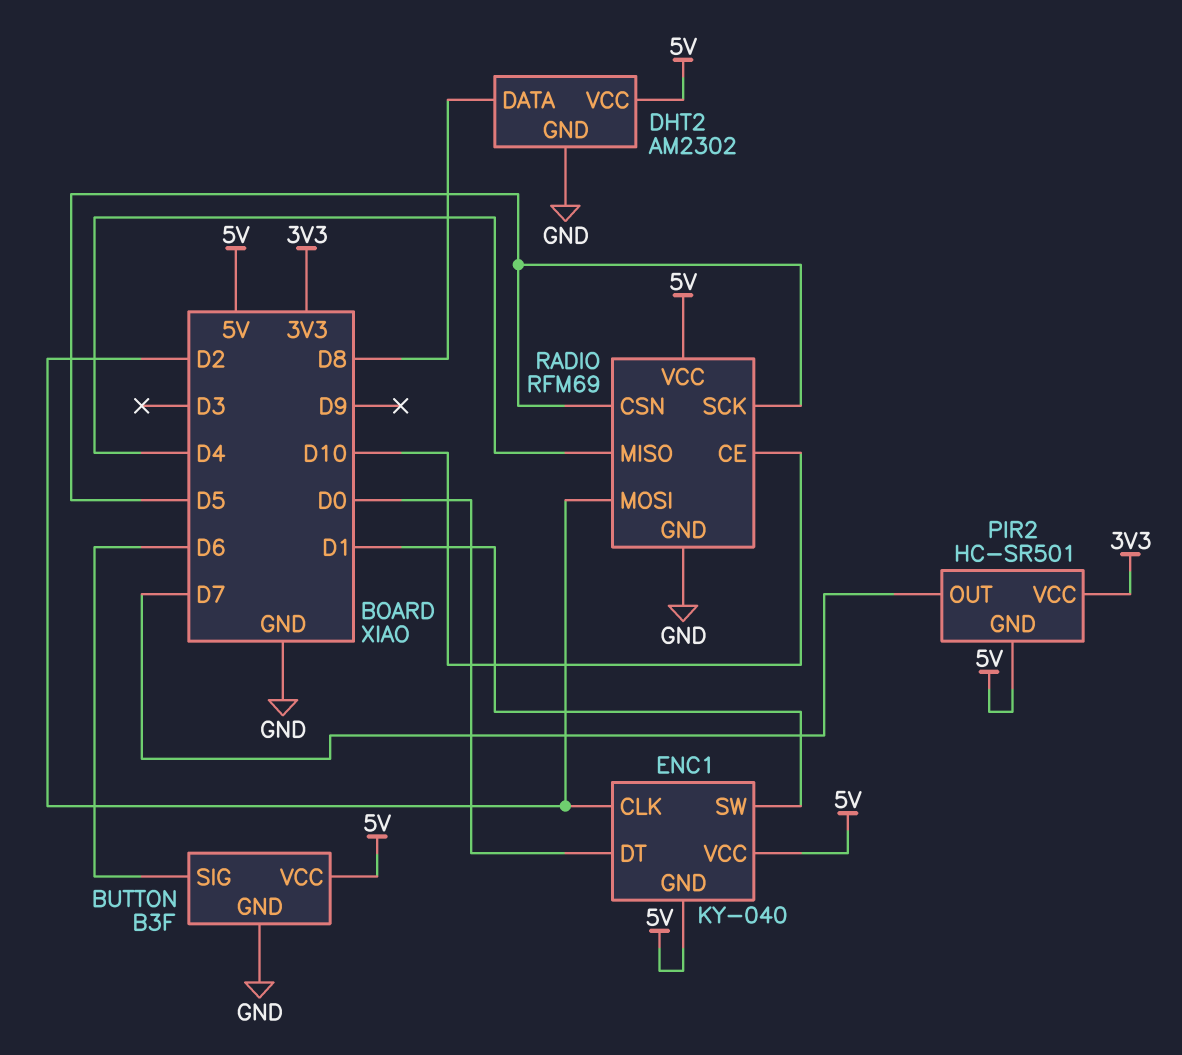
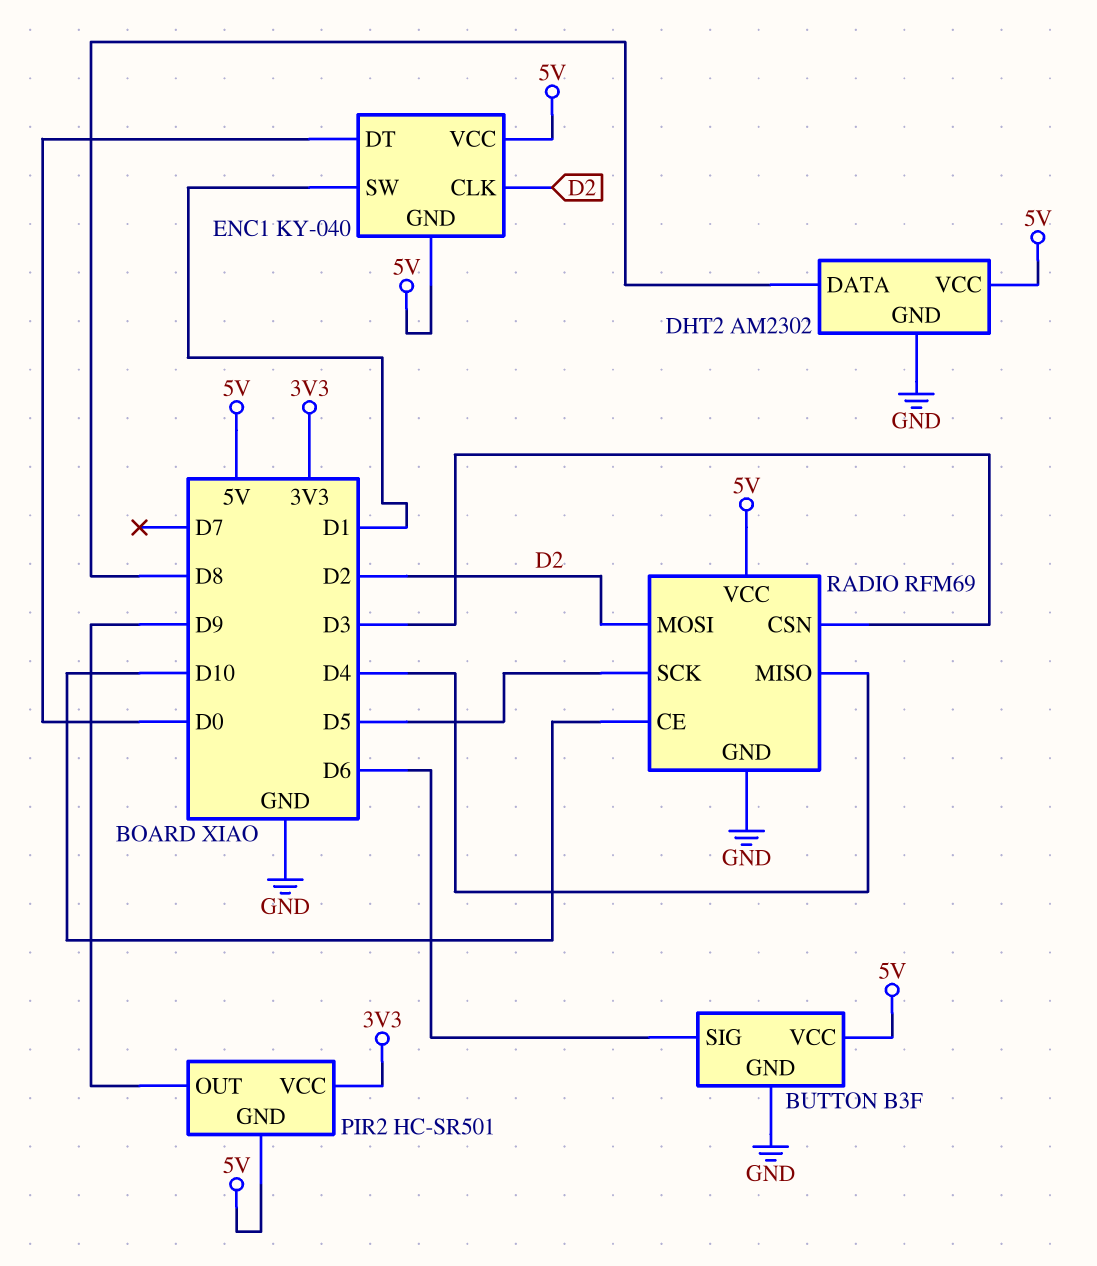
PIR2 pin OUT: D7 -> D9
RADIO pin CSN: D5 -> D3

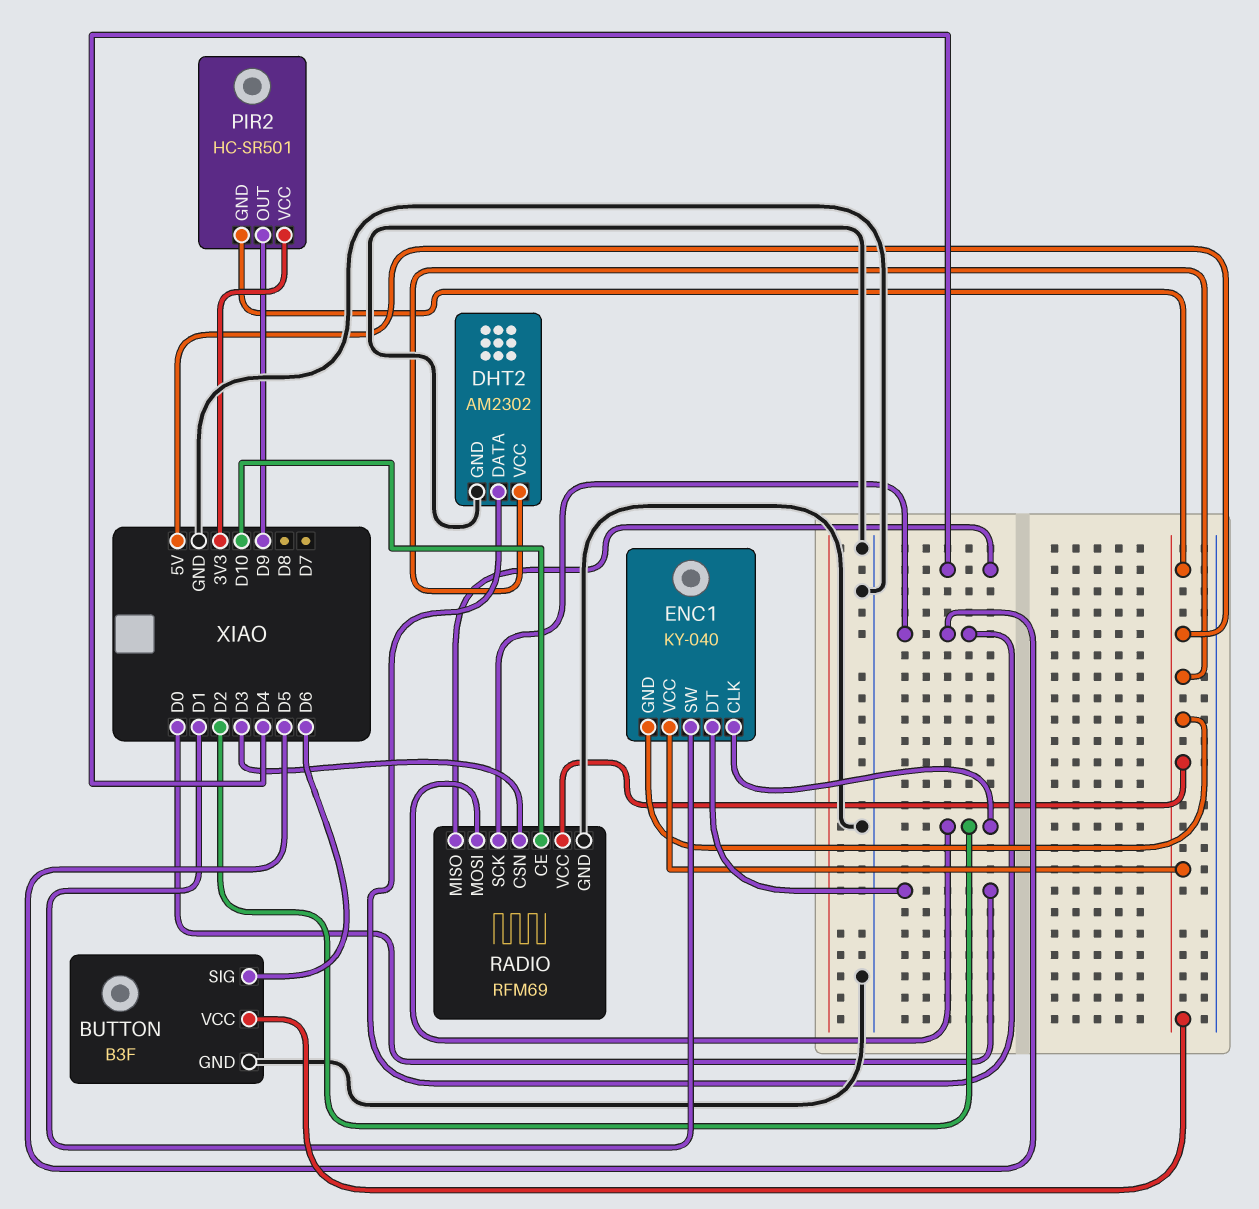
DHT2 pin DATA: D8 -> D5

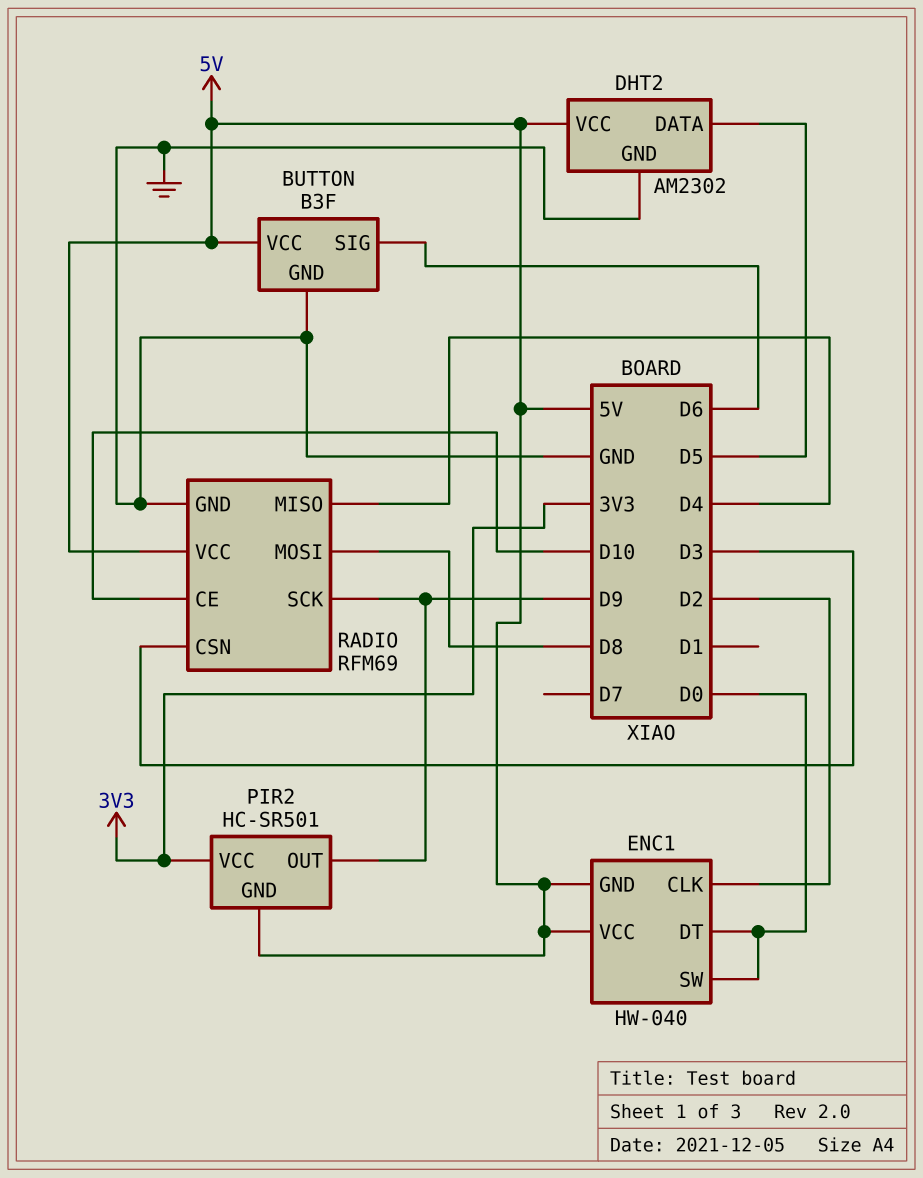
ENC1: KY-040 -> HW-040
ENC1 pin SW: D1 -> D0
RADIO pin MOSI: D2 -> D8
RADIO pin SCK: D5 -> D9

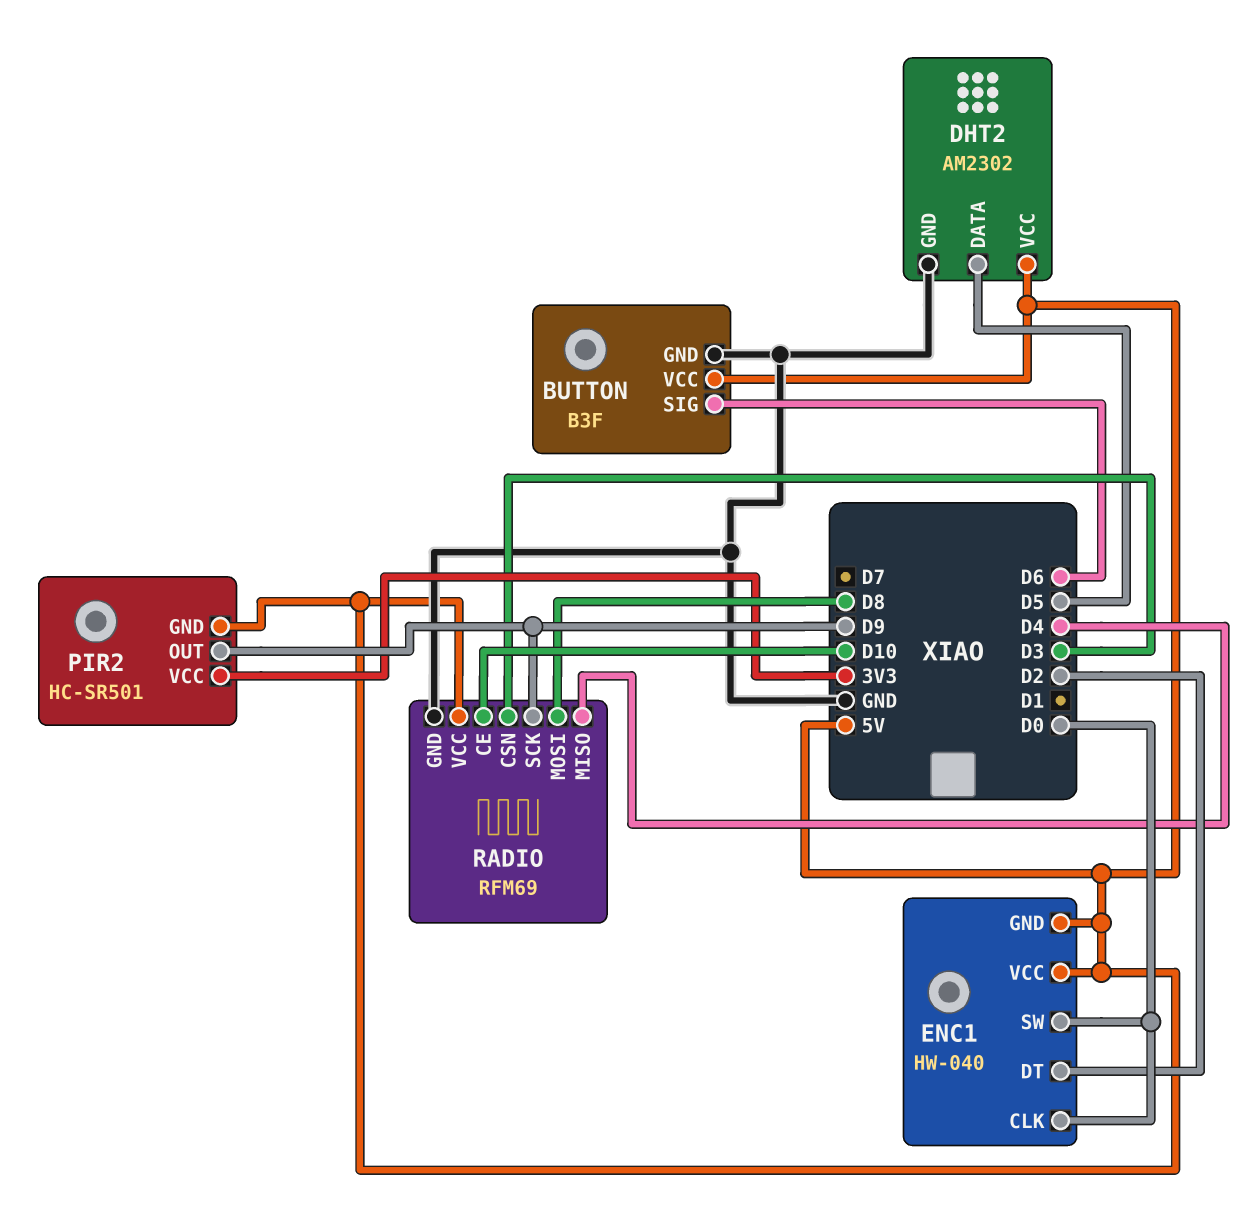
ENC1 pin CLK: D2 -> D0
ENC1 pin DT: D0 -> D2

